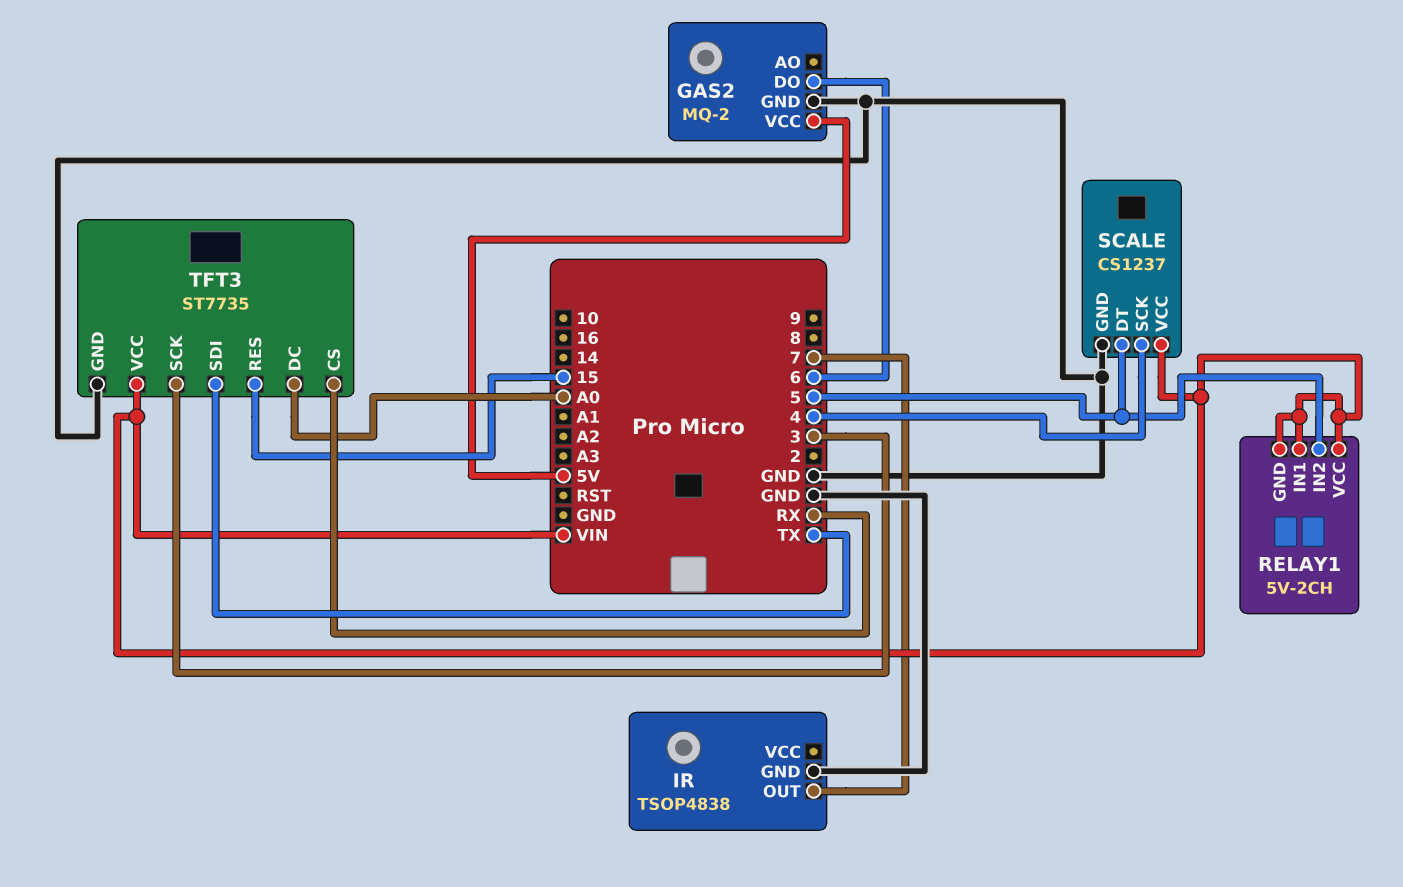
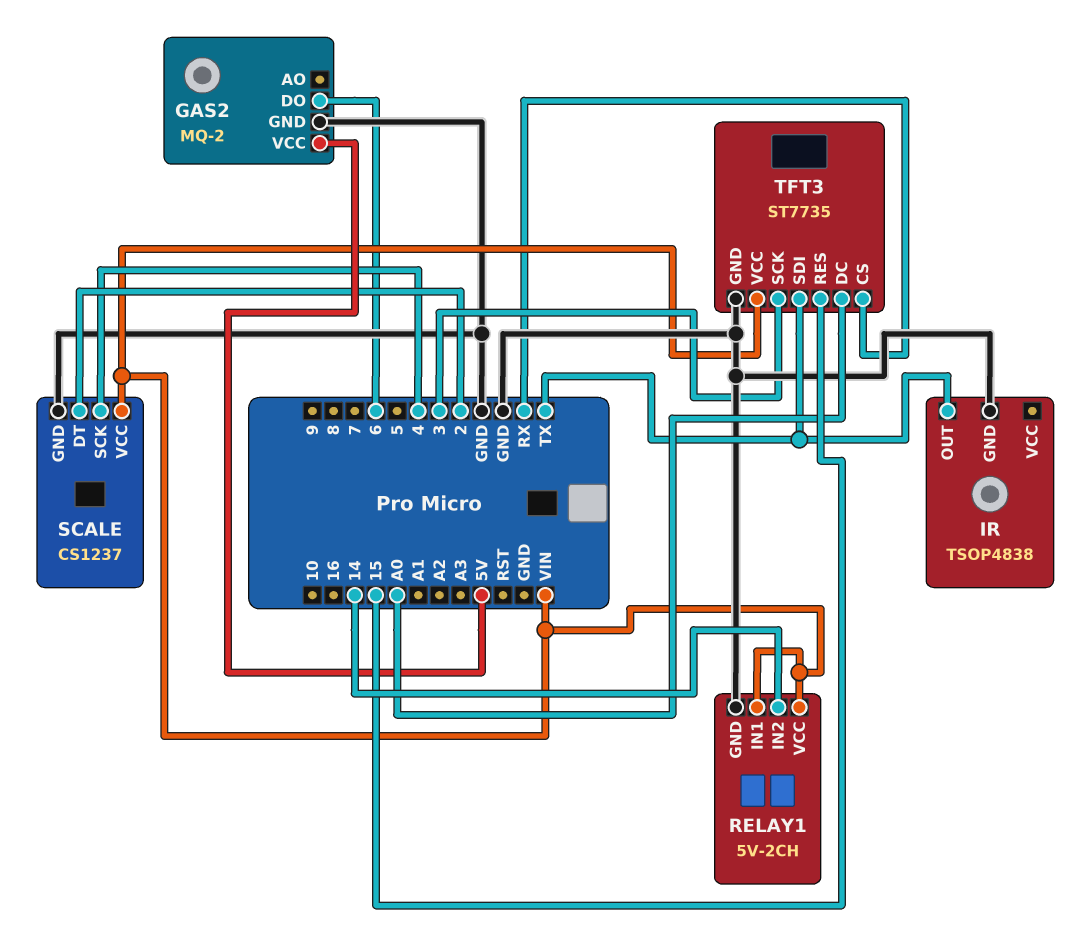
IR pin OUT: 7 -> TX
RELAY1 pin GND: VIN -> GND
RELAY1 pin IN2: 5 -> 14
SCALE pin DT: 5 -> 2

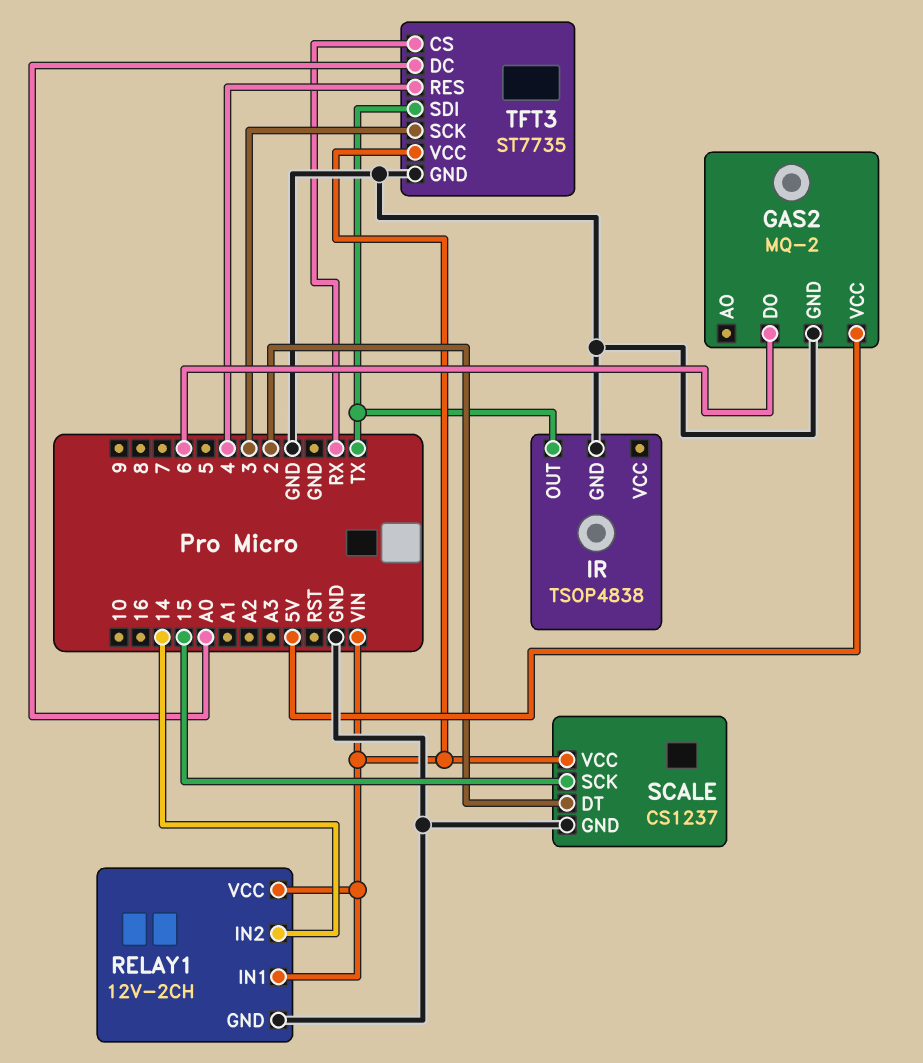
RELAY1: 5V-2CH -> 12V-2CH
SCALE pin SCK: 4 -> 15
TFT3 pin RES: 15 -> 4

